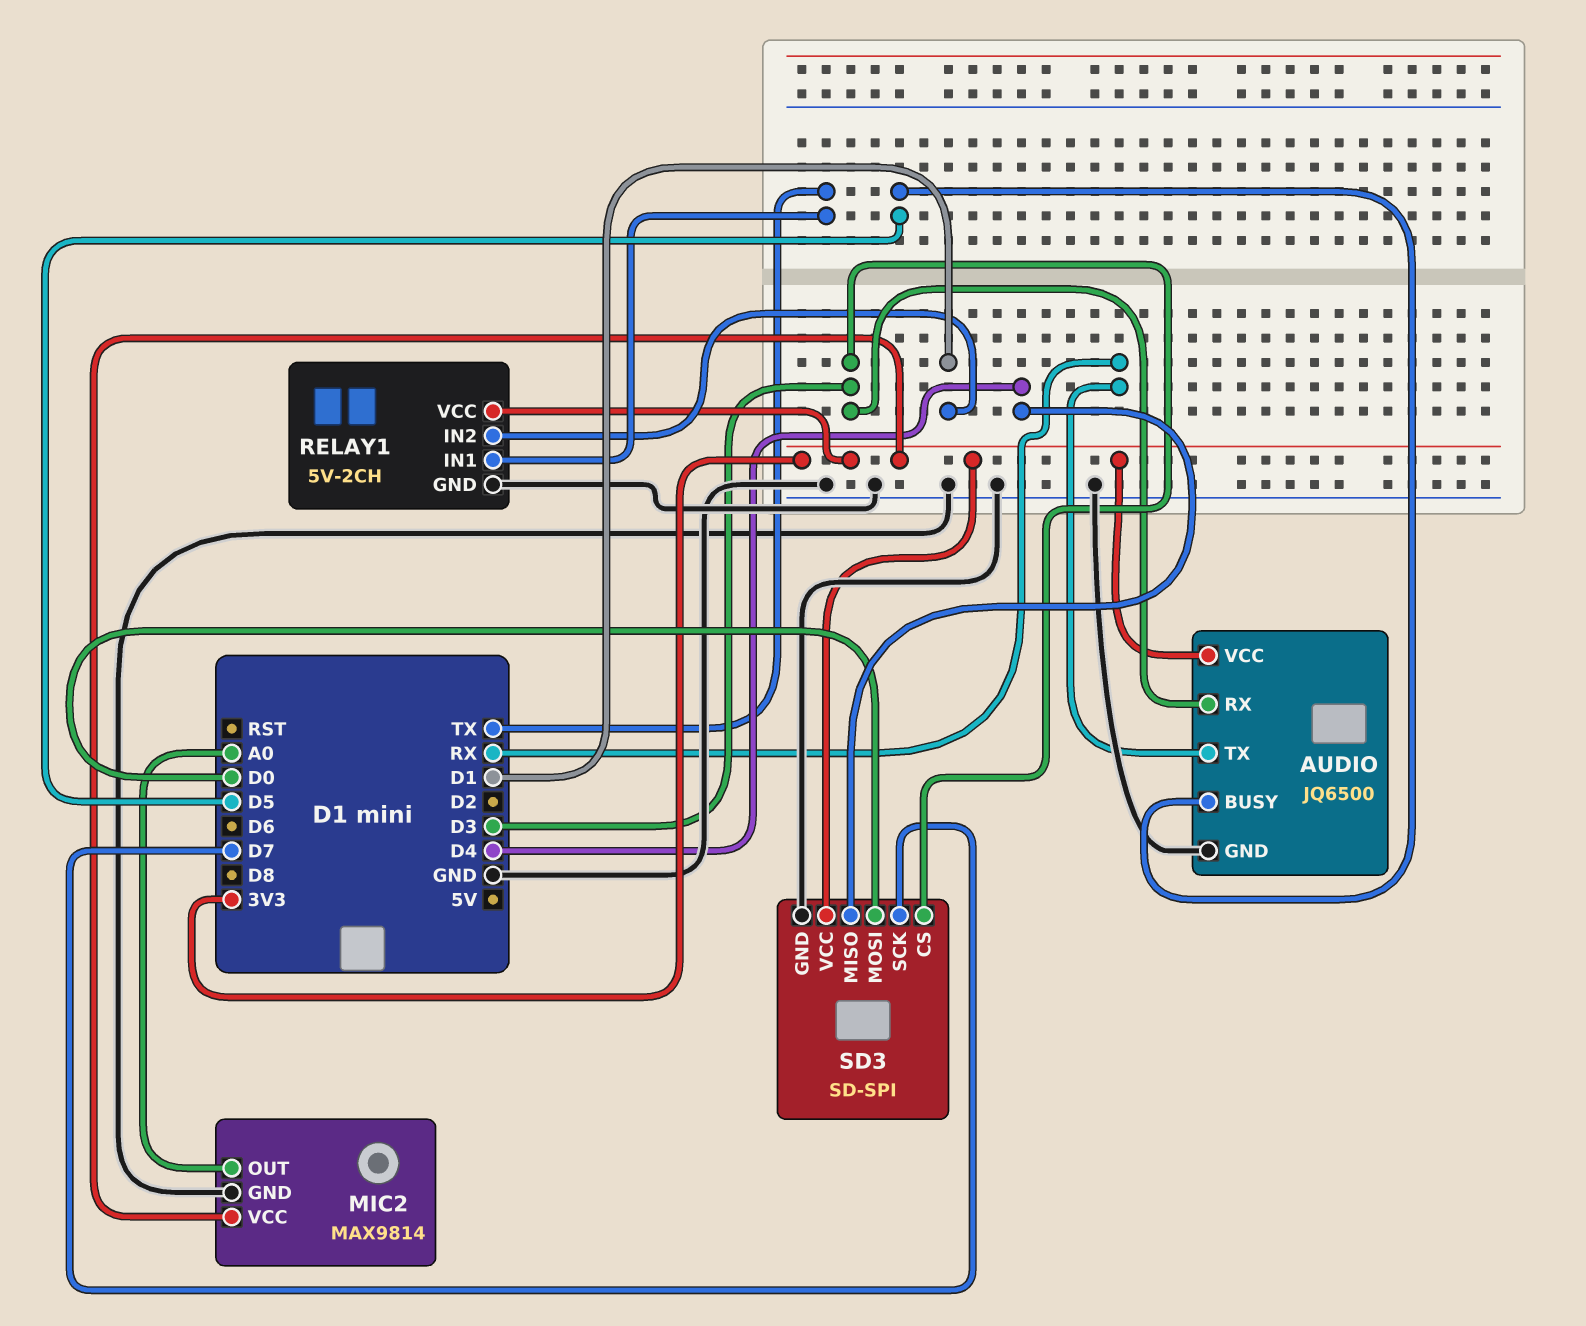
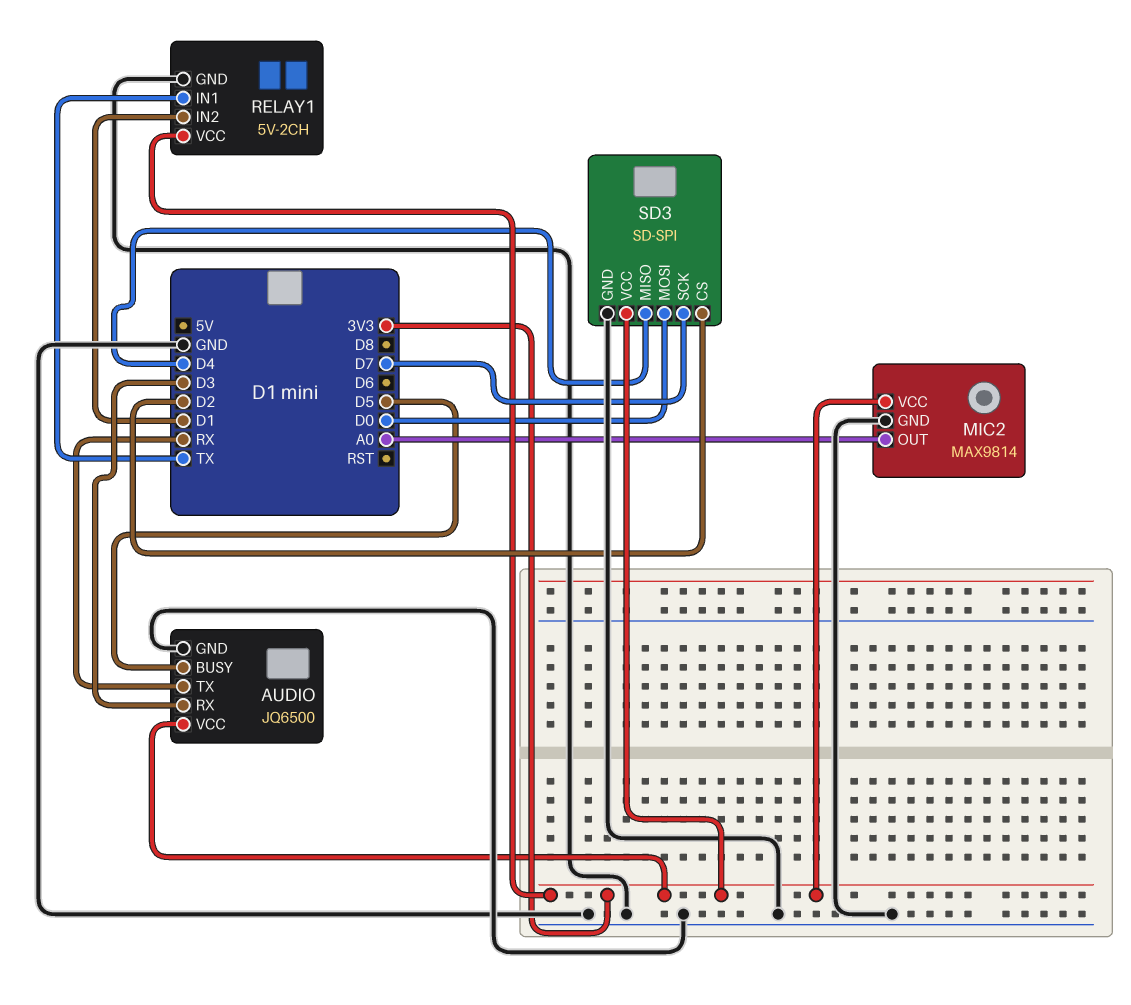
SD3 pin CS: D3 -> D2

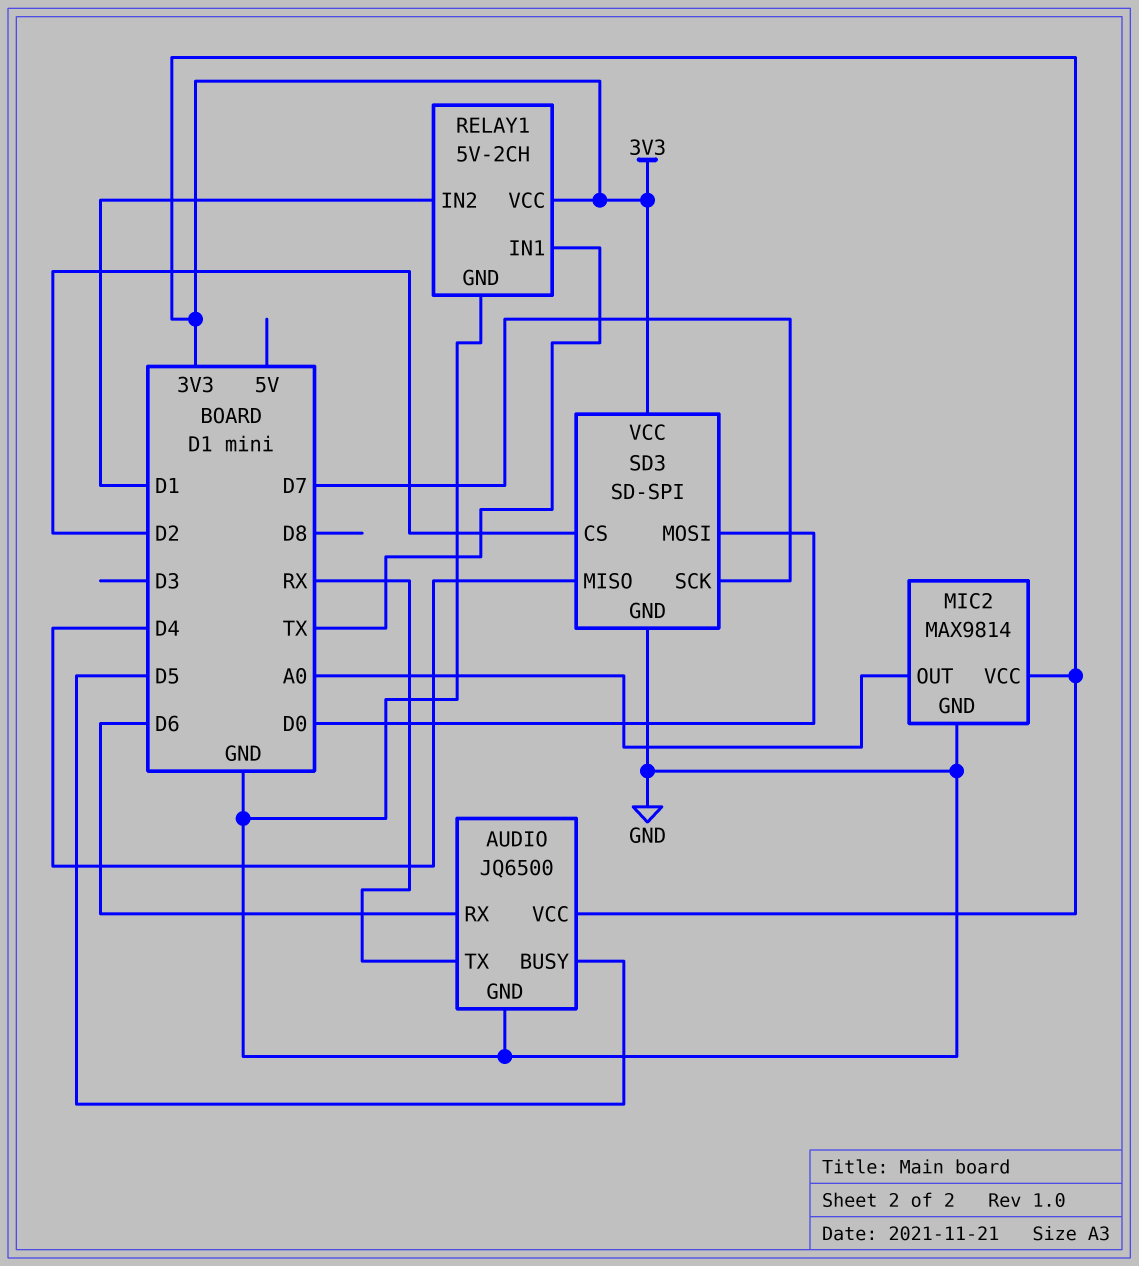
AUDIO pin RX: D3 -> D6

